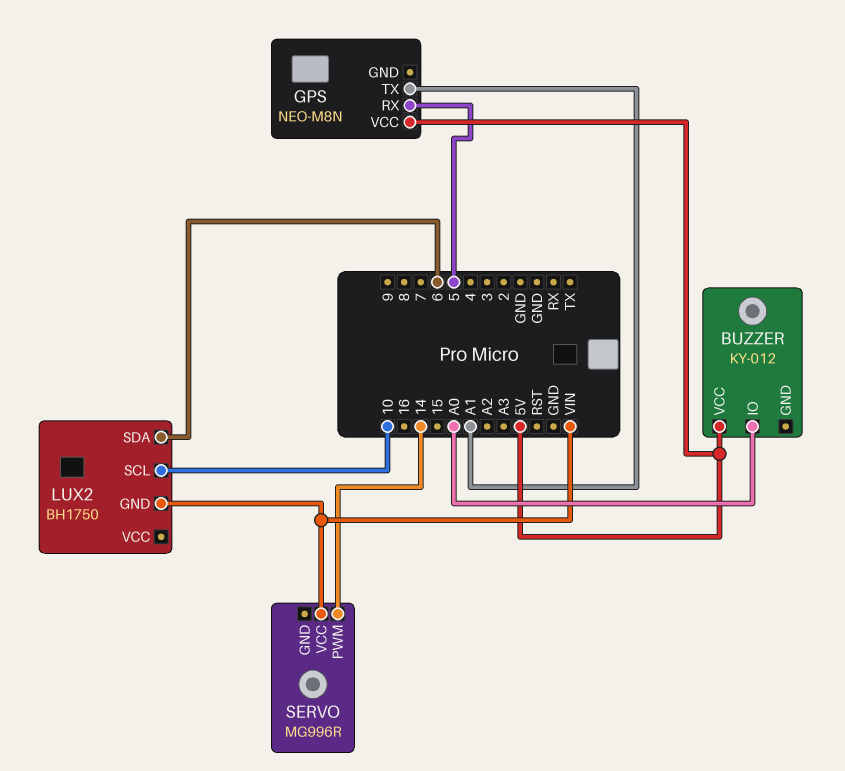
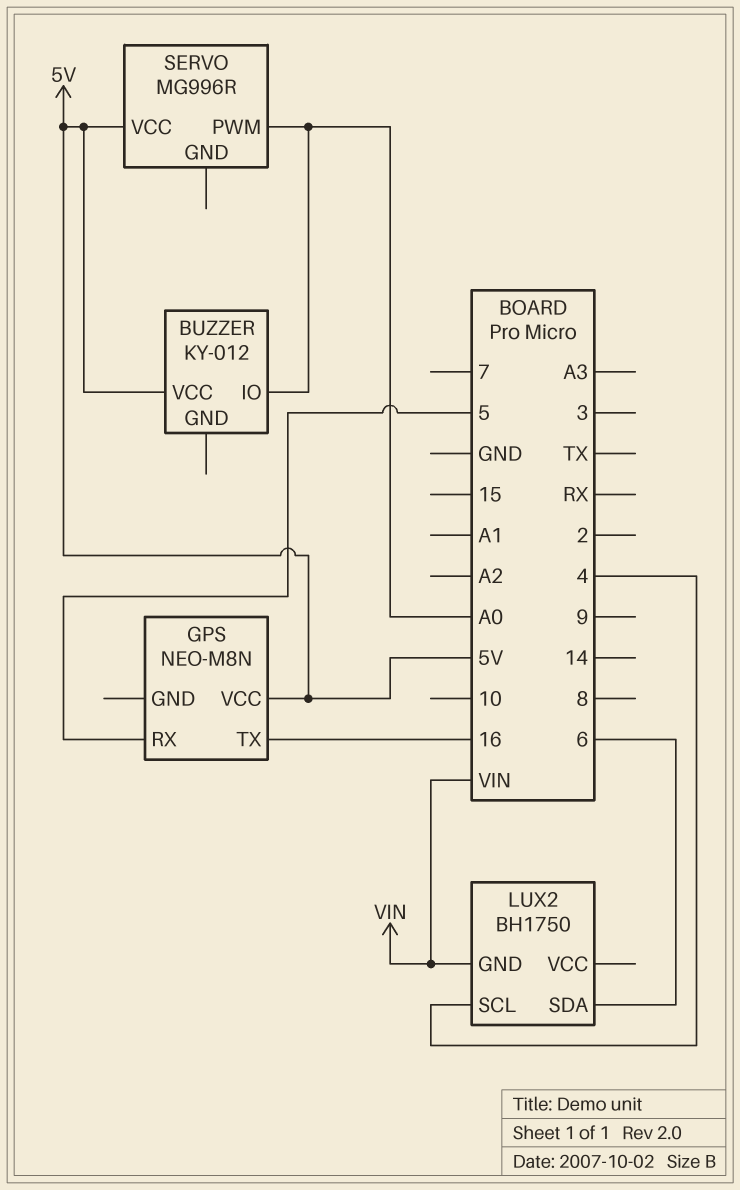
GPS pin TX: A1 -> 16
LUX2 pin SCL: 10 -> 4
SERVO pin PWM: 14 -> A0
SERVO pin VCC: VIN -> 5V

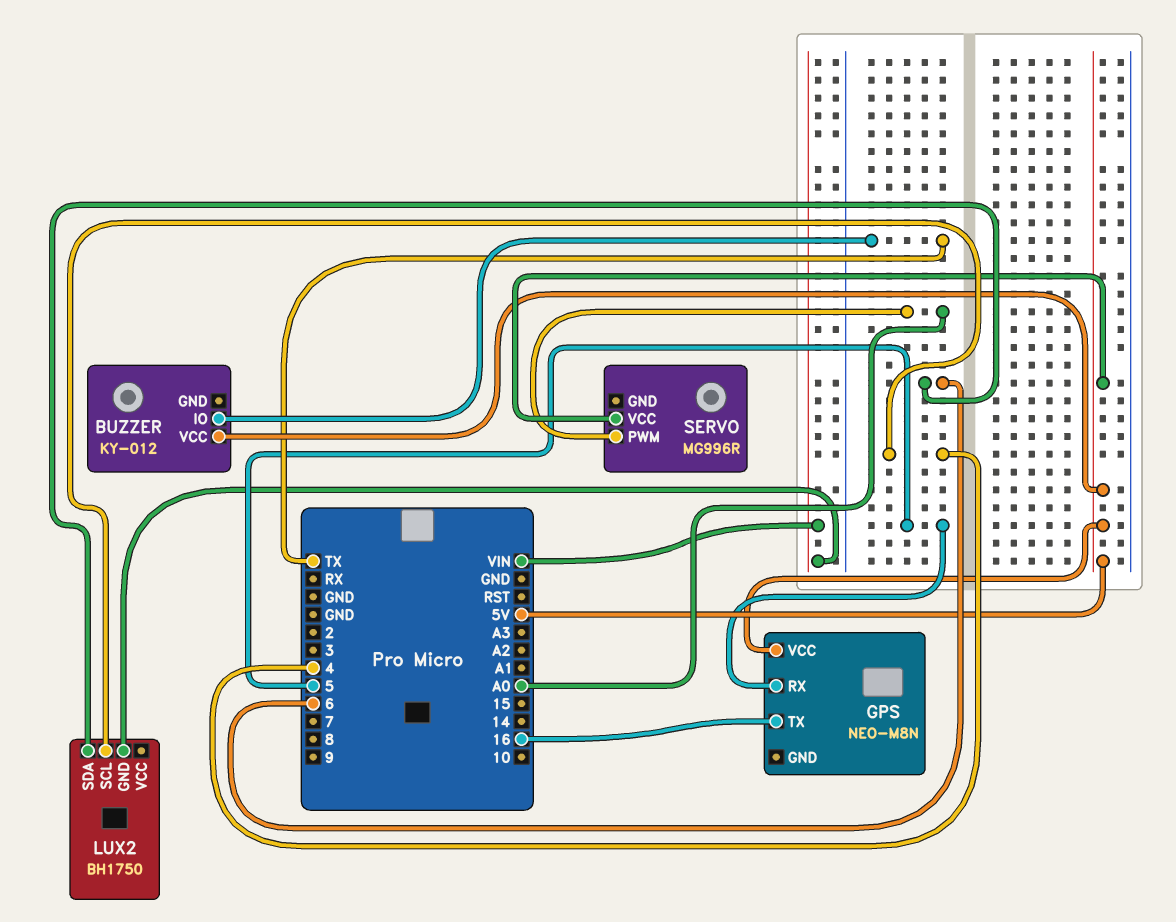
BUZZER pin IO: A0 -> TX

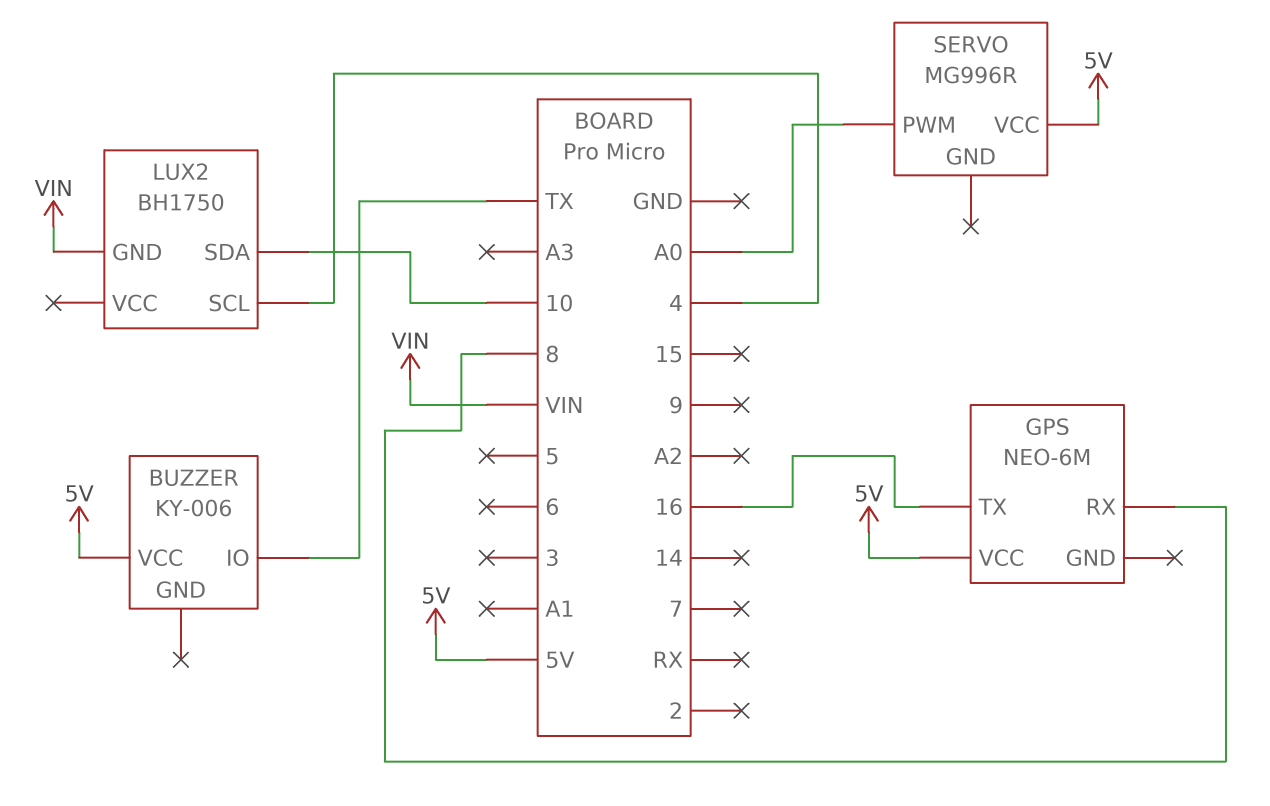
BUZZER: KY-012 -> KY-006
GPS: NEO-M8N -> NEO-6M
GPS pin RX: 5 -> 8
LUX2 pin SDA: 6 -> 10

